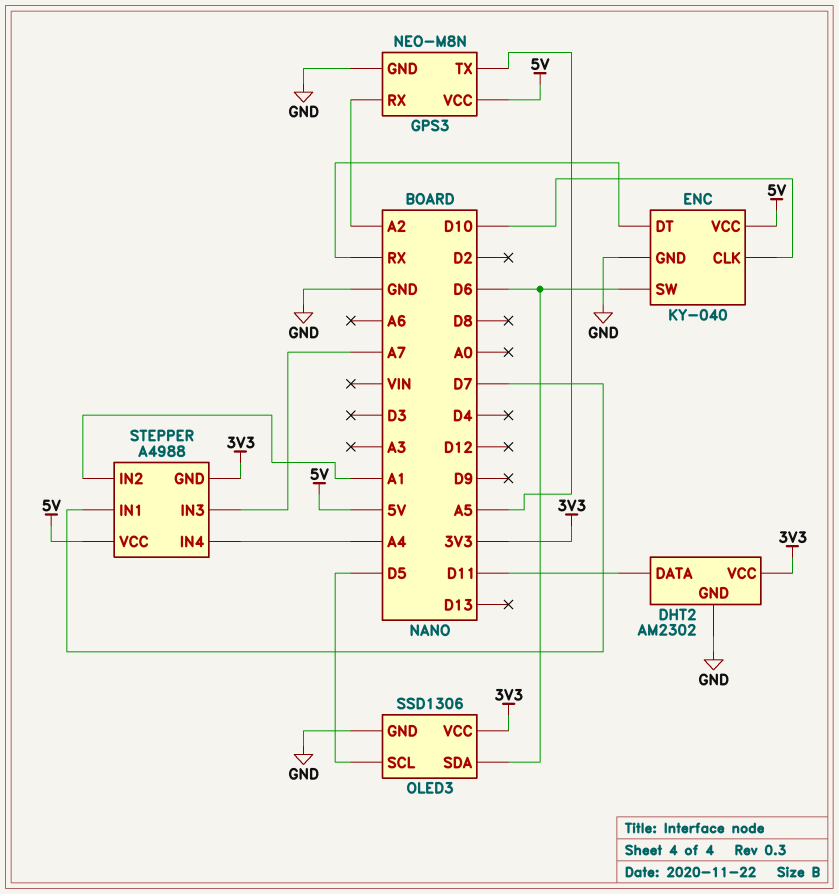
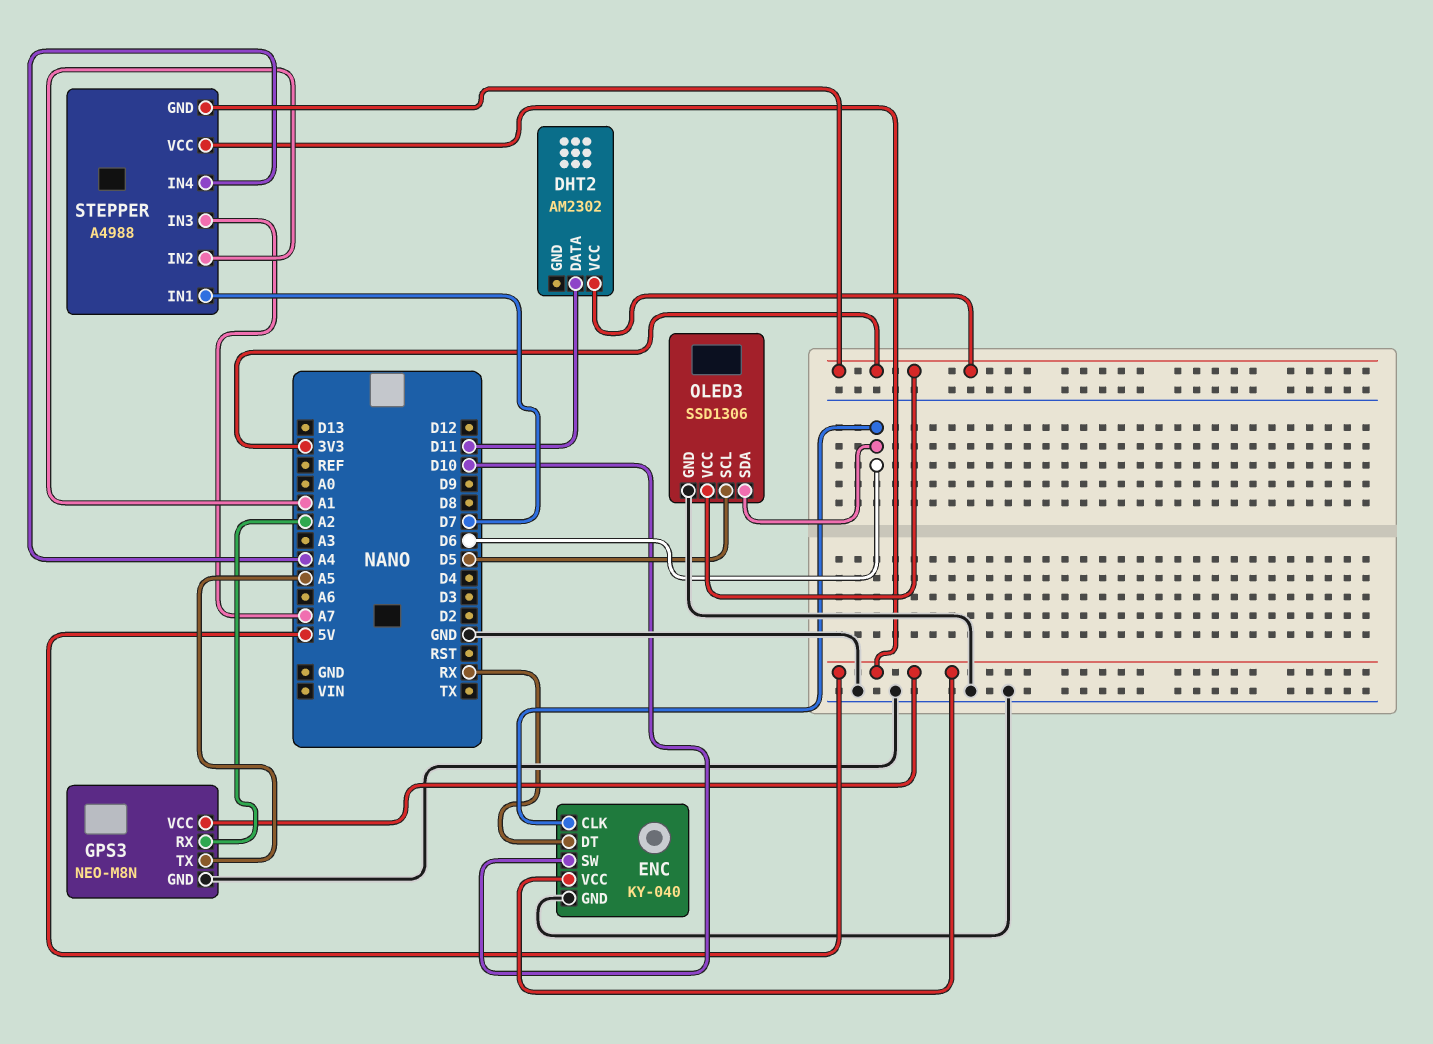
DHT2 pin GND: GND -> none
ENC pin CLK: D10 -> D6
ENC pin SW: D6 -> D10

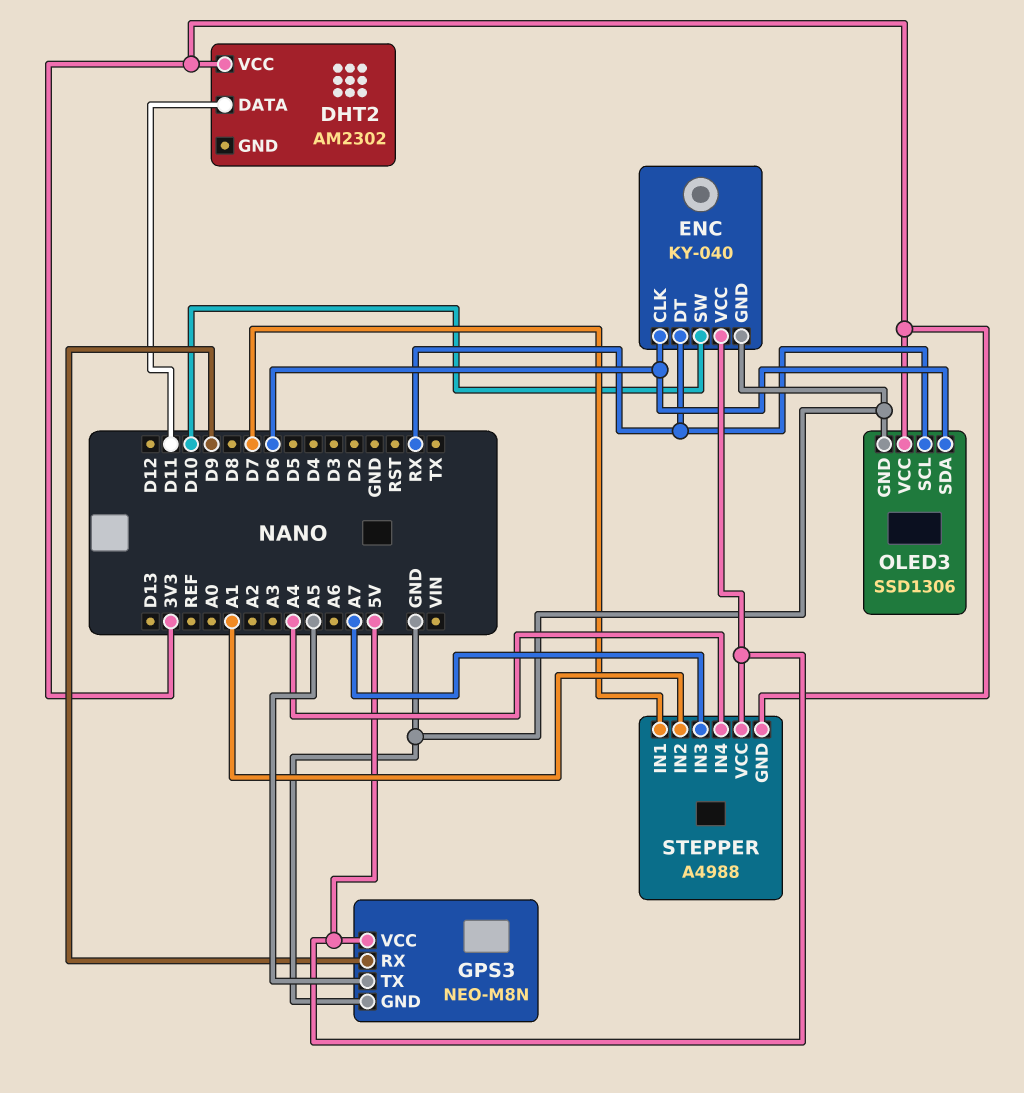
GPS3 pin RX: A2 -> D9
OLED3 pin SCL: D5 -> RX

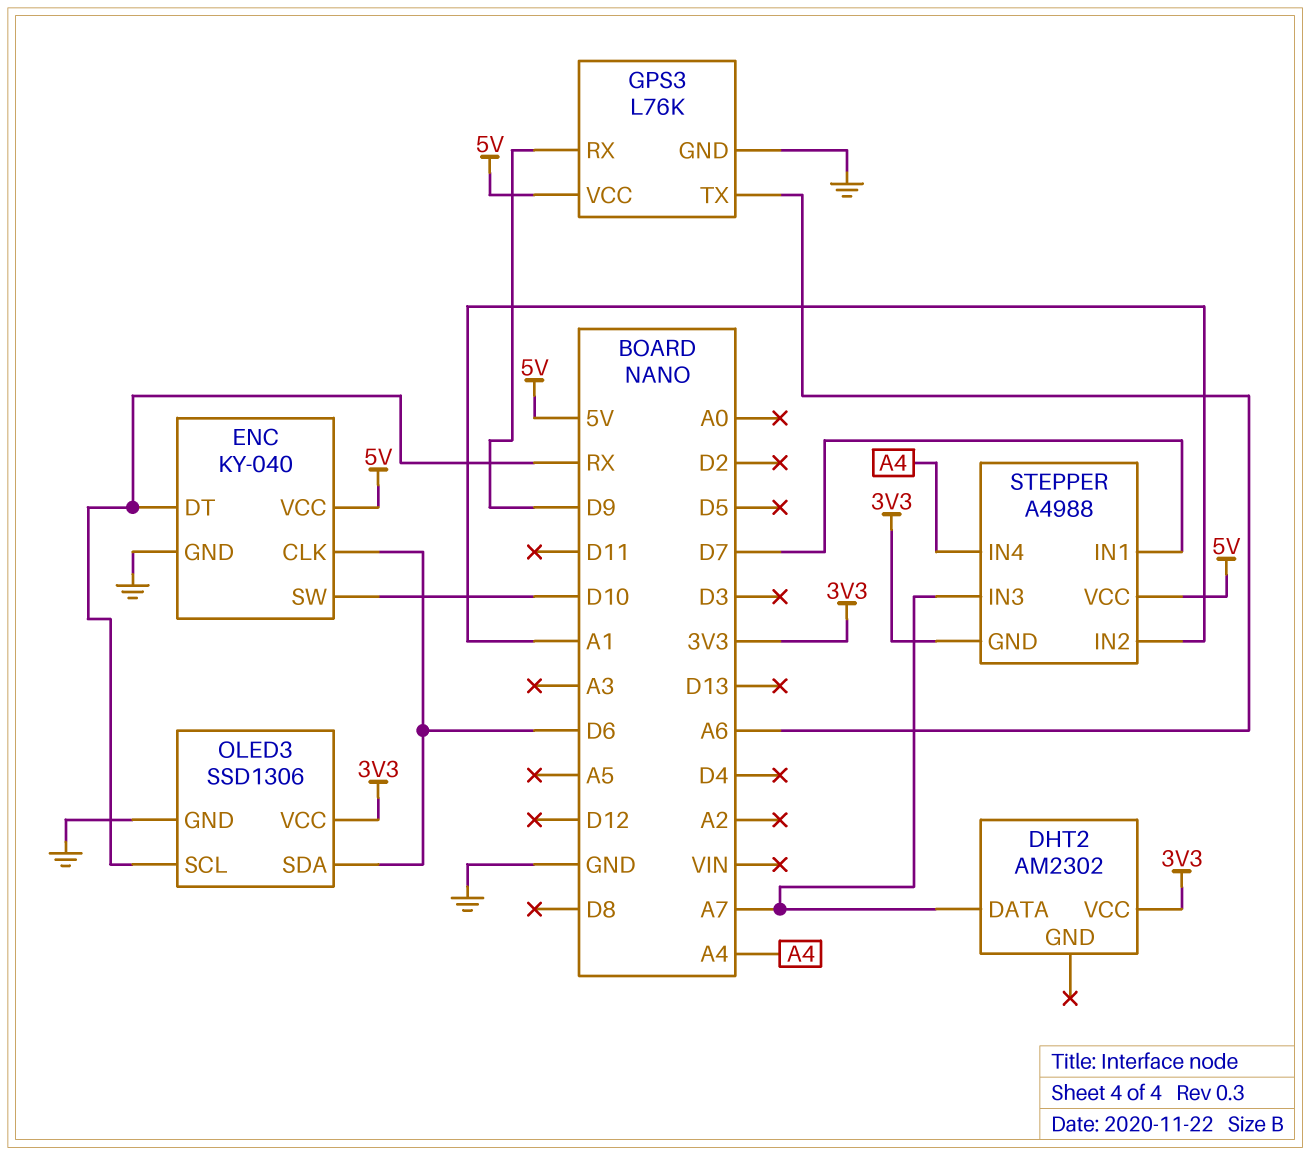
DHT2 pin DATA: D11 -> A7
GPS3: NEO-M8N -> L76K
GPS3 pin TX: A5 -> A6

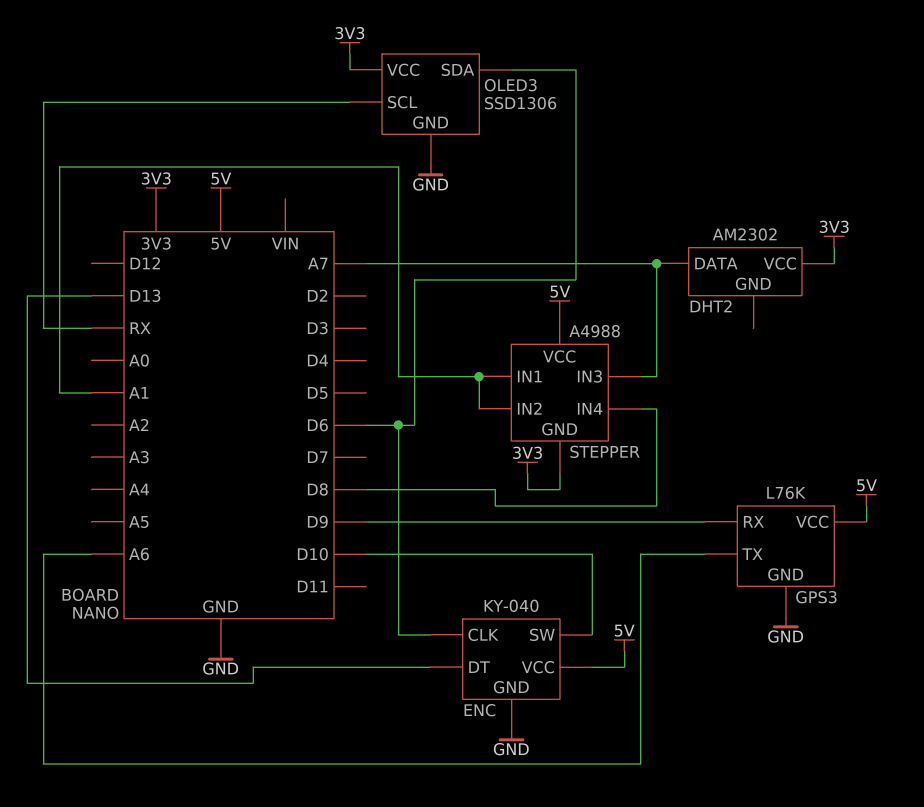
ENC pin DT: RX -> D13
STEPPER pin IN1: D7 -> A1
STEPPER pin IN4: A4 -> D8

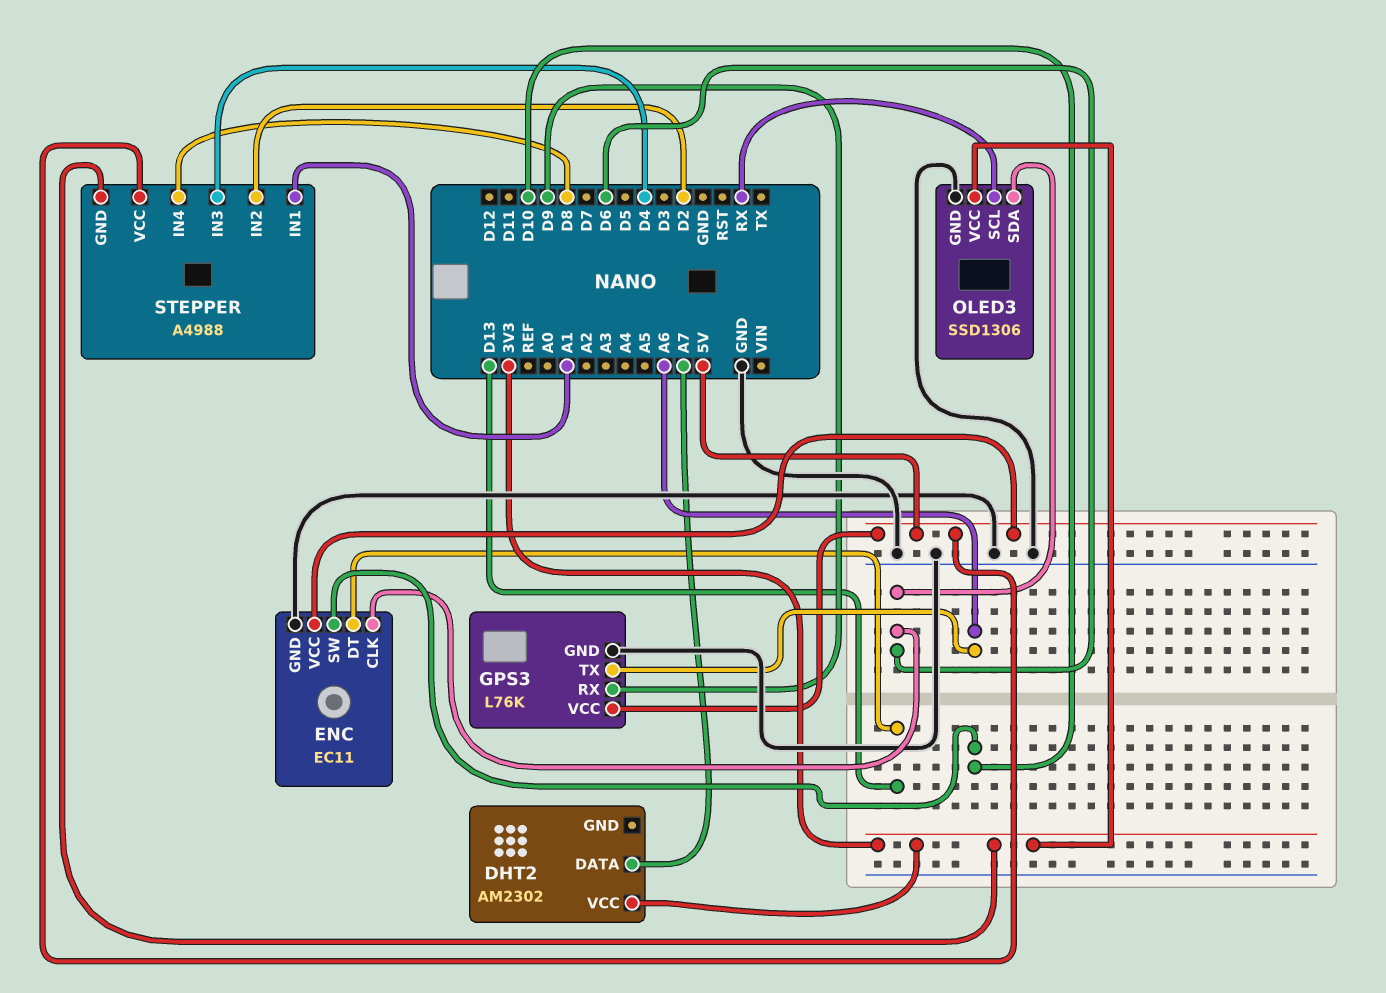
ENC: KY-040 -> EC11
STEPPER pin IN2: A1 -> D2
STEPPER pin IN3: A7 -> D4

